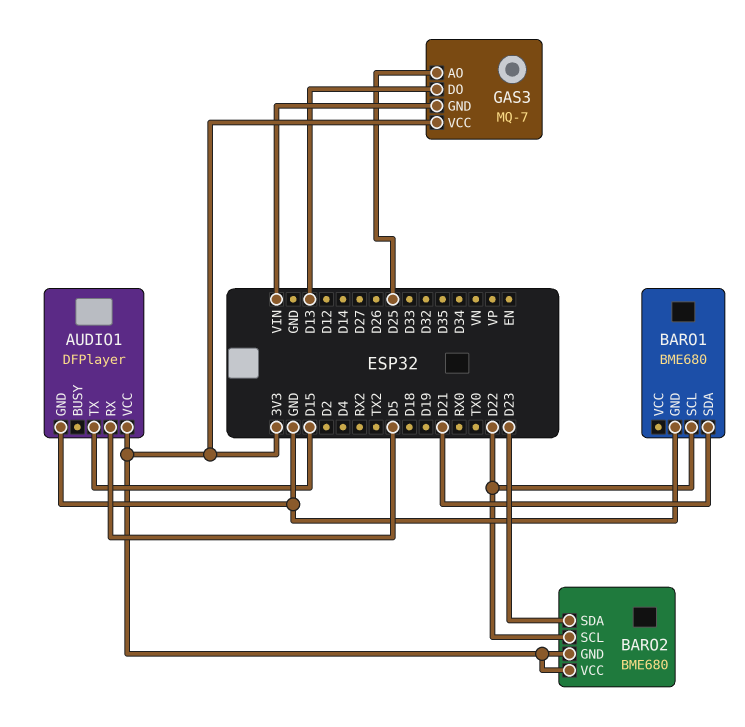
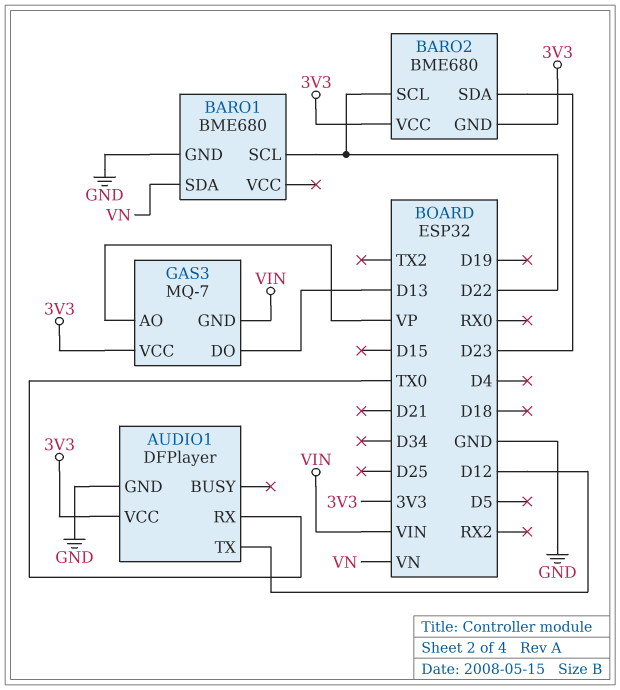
AUDIO1 pin RX: D5 -> TX0
AUDIO1 pin TX: D15 -> D12
BARO1 pin SDA: D21 -> VN
GAS3 pin AO: D25 -> VP

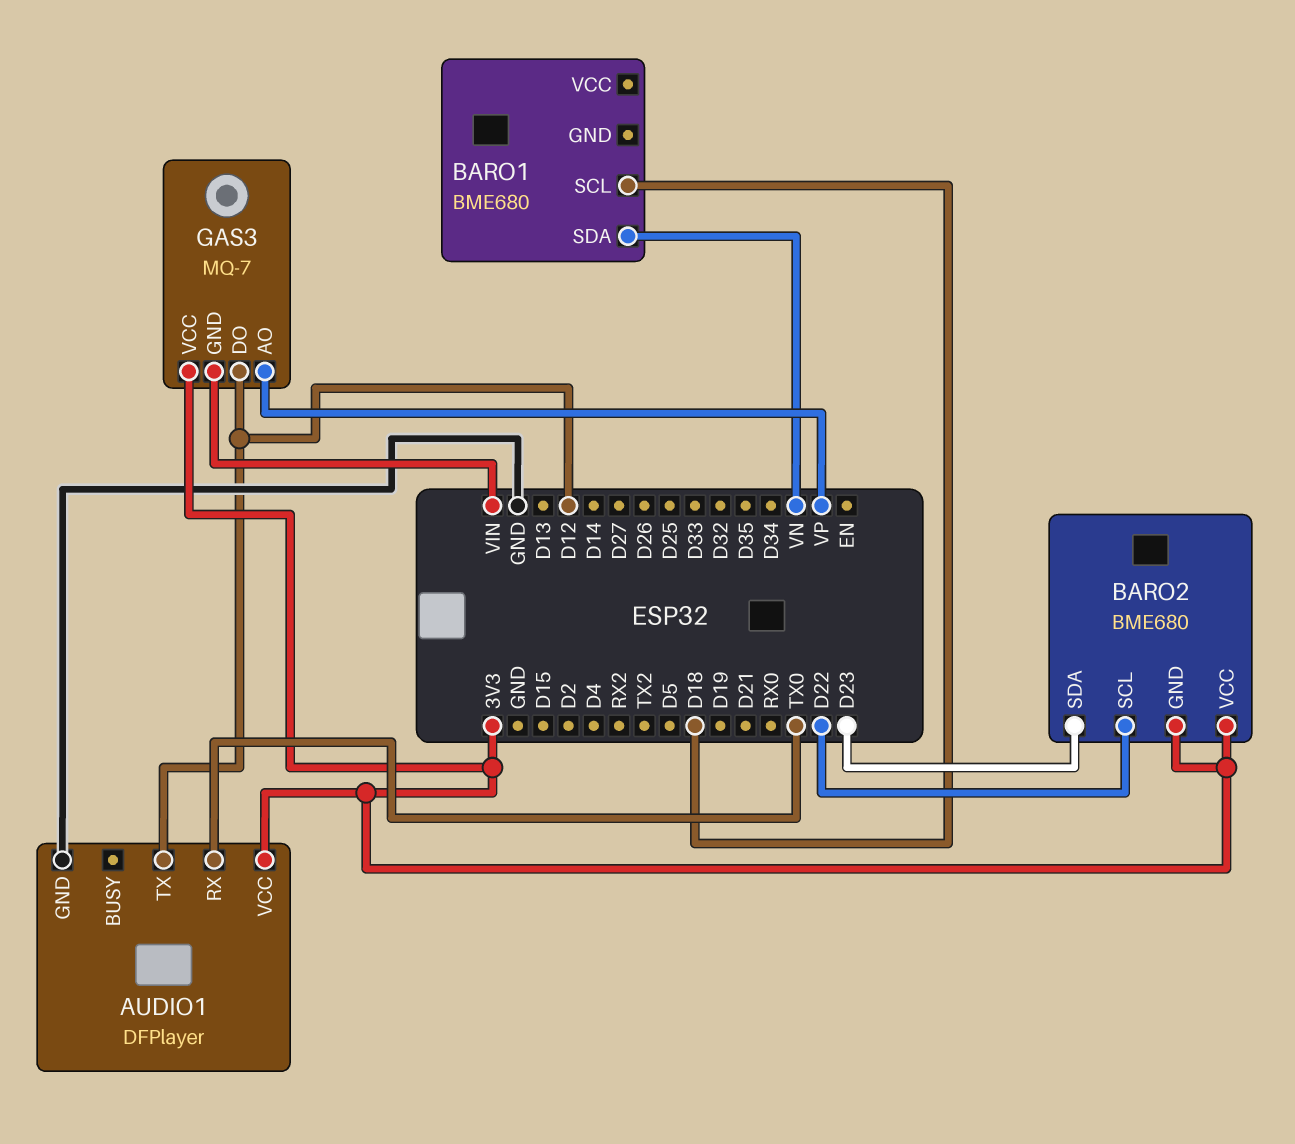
BARO1 pin GND: GND -> none
BARO1 pin SCL: D22 -> D18
GAS3 pin DO: D13 -> D12

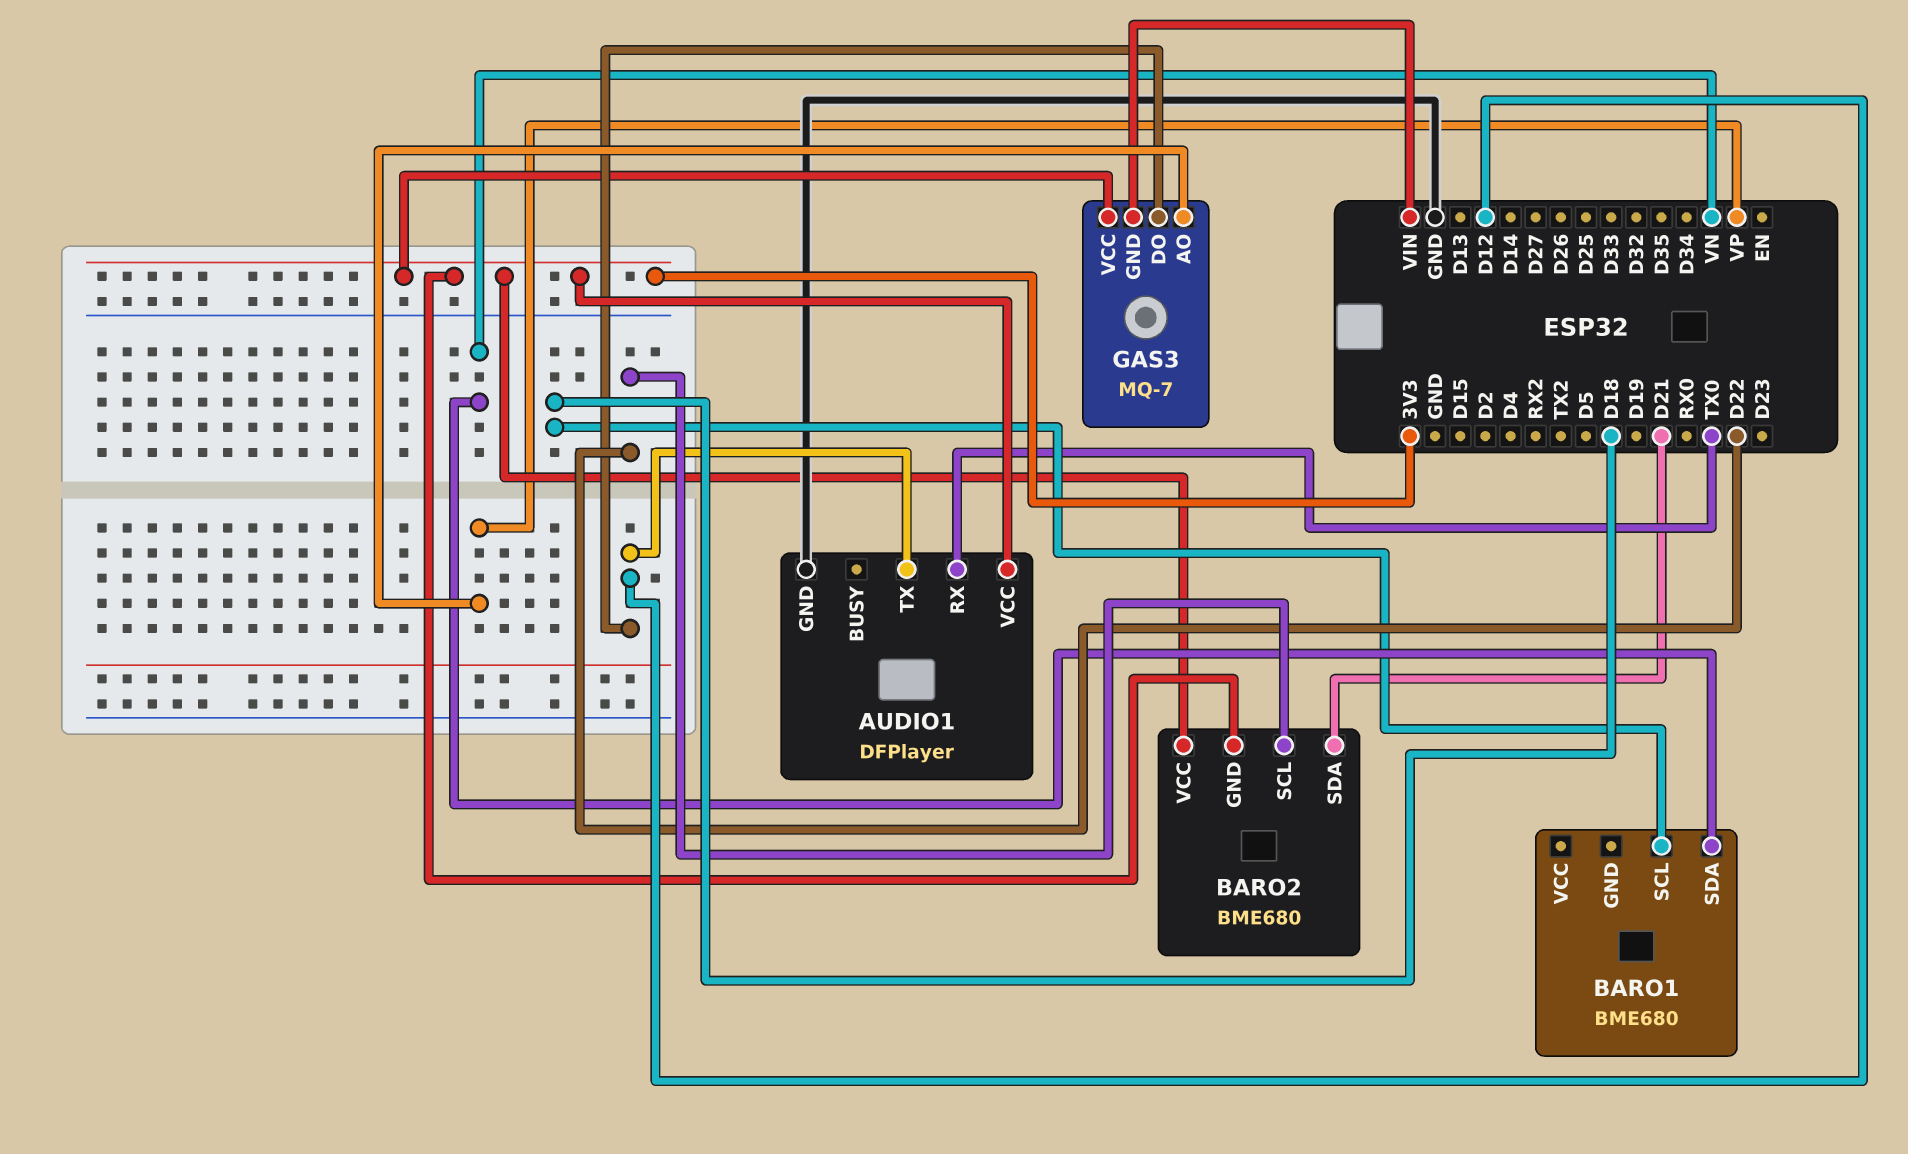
BARO2 pin SDA: D23 -> D21

